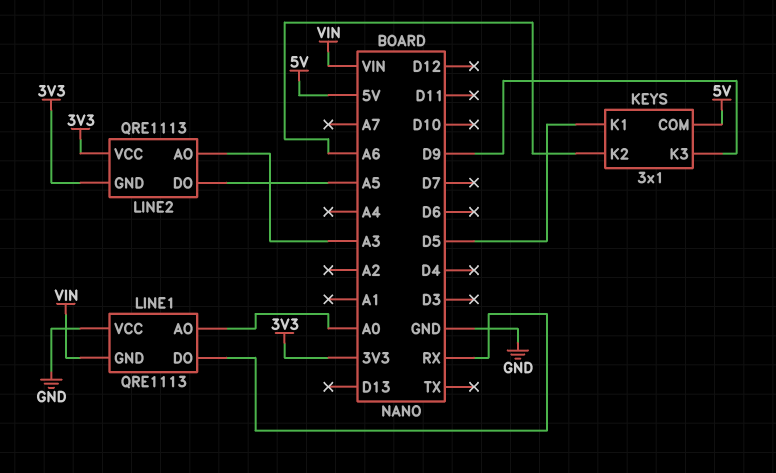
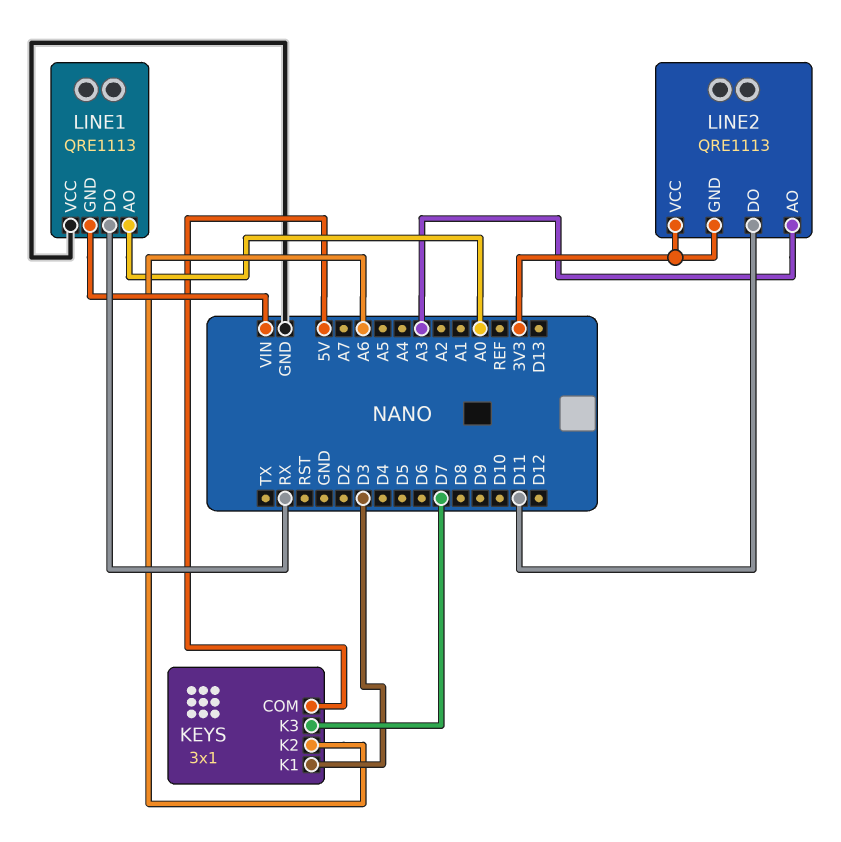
KEYS pin K1: D5 -> D3
KEYS pin K3: D9 -> D7
LINE2 pin DO: A5 -> D11

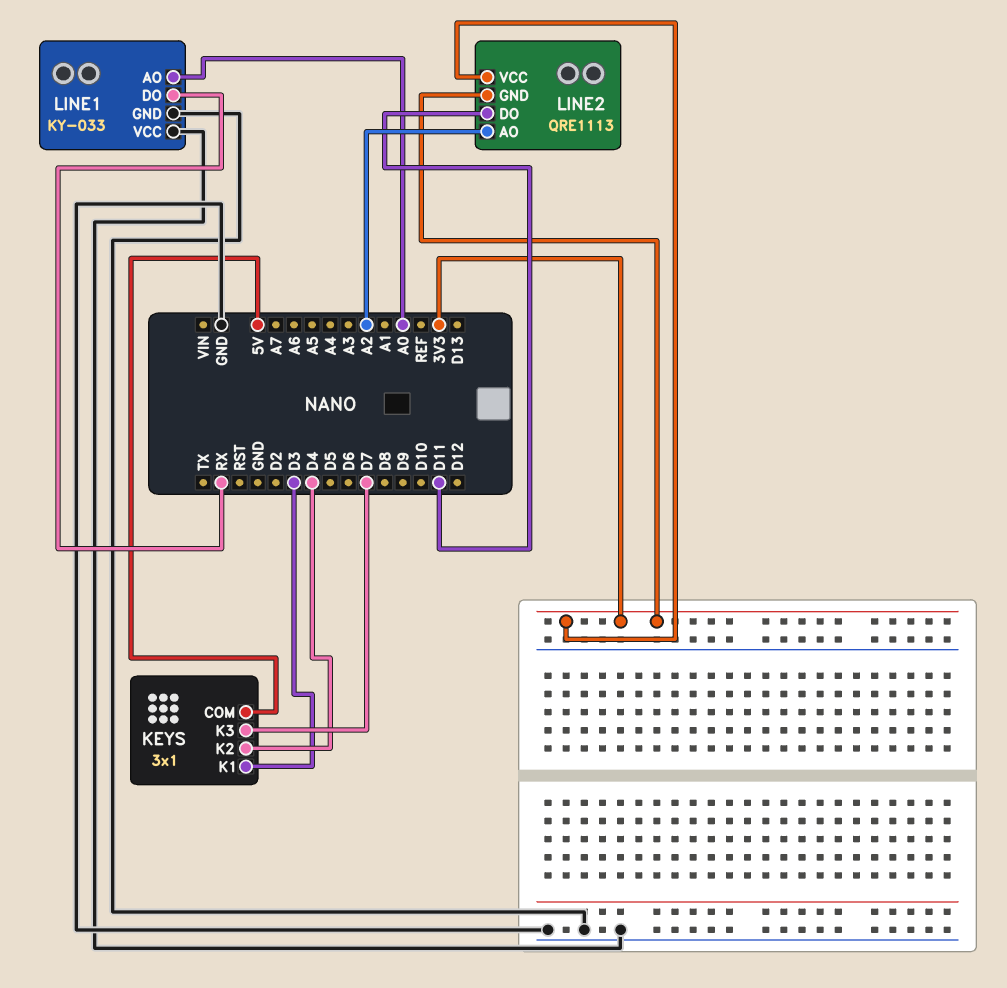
KEYS pin K2: A6 -> D4
LINE1: QRE1113 -> KY-033
LINE1 pin GND: VIN -> GND
LINE2 pin AO: A3 -> A2

